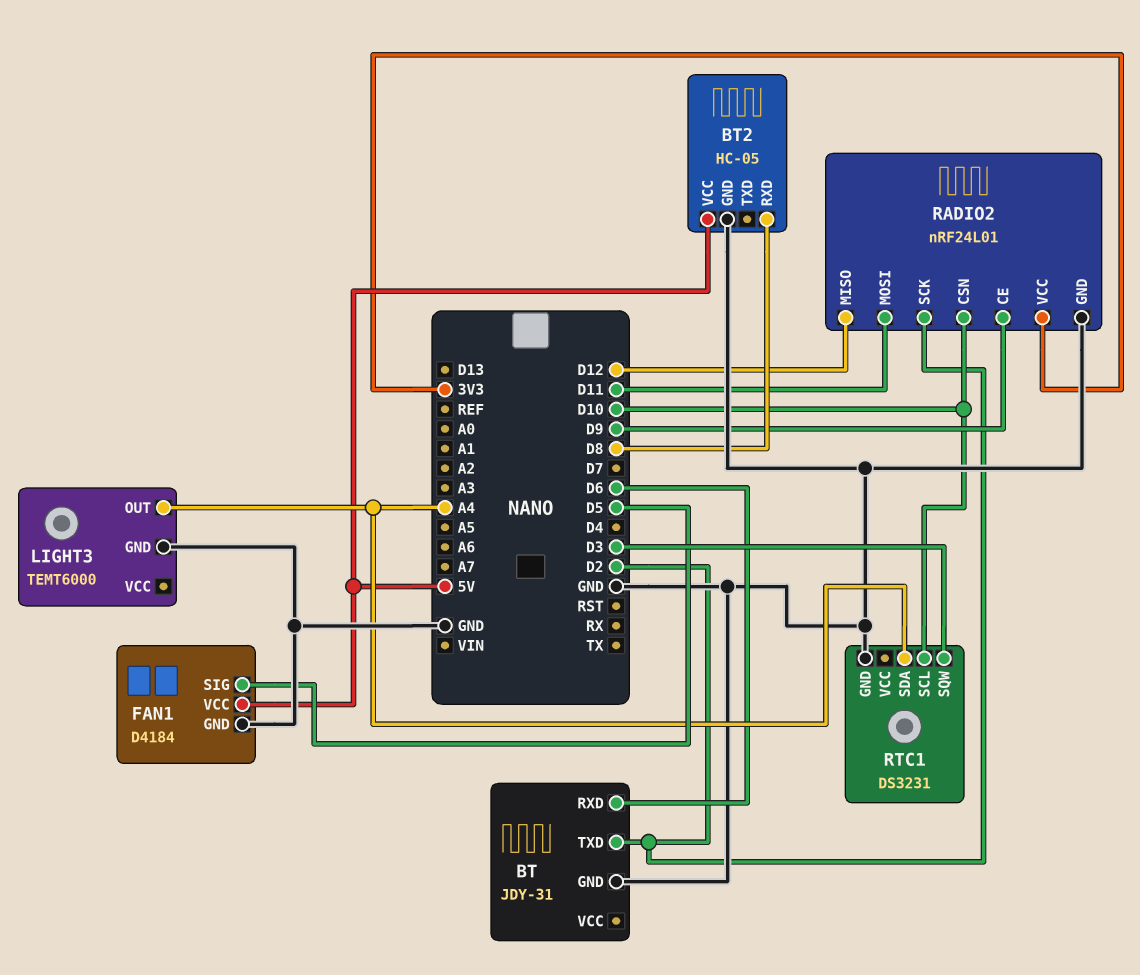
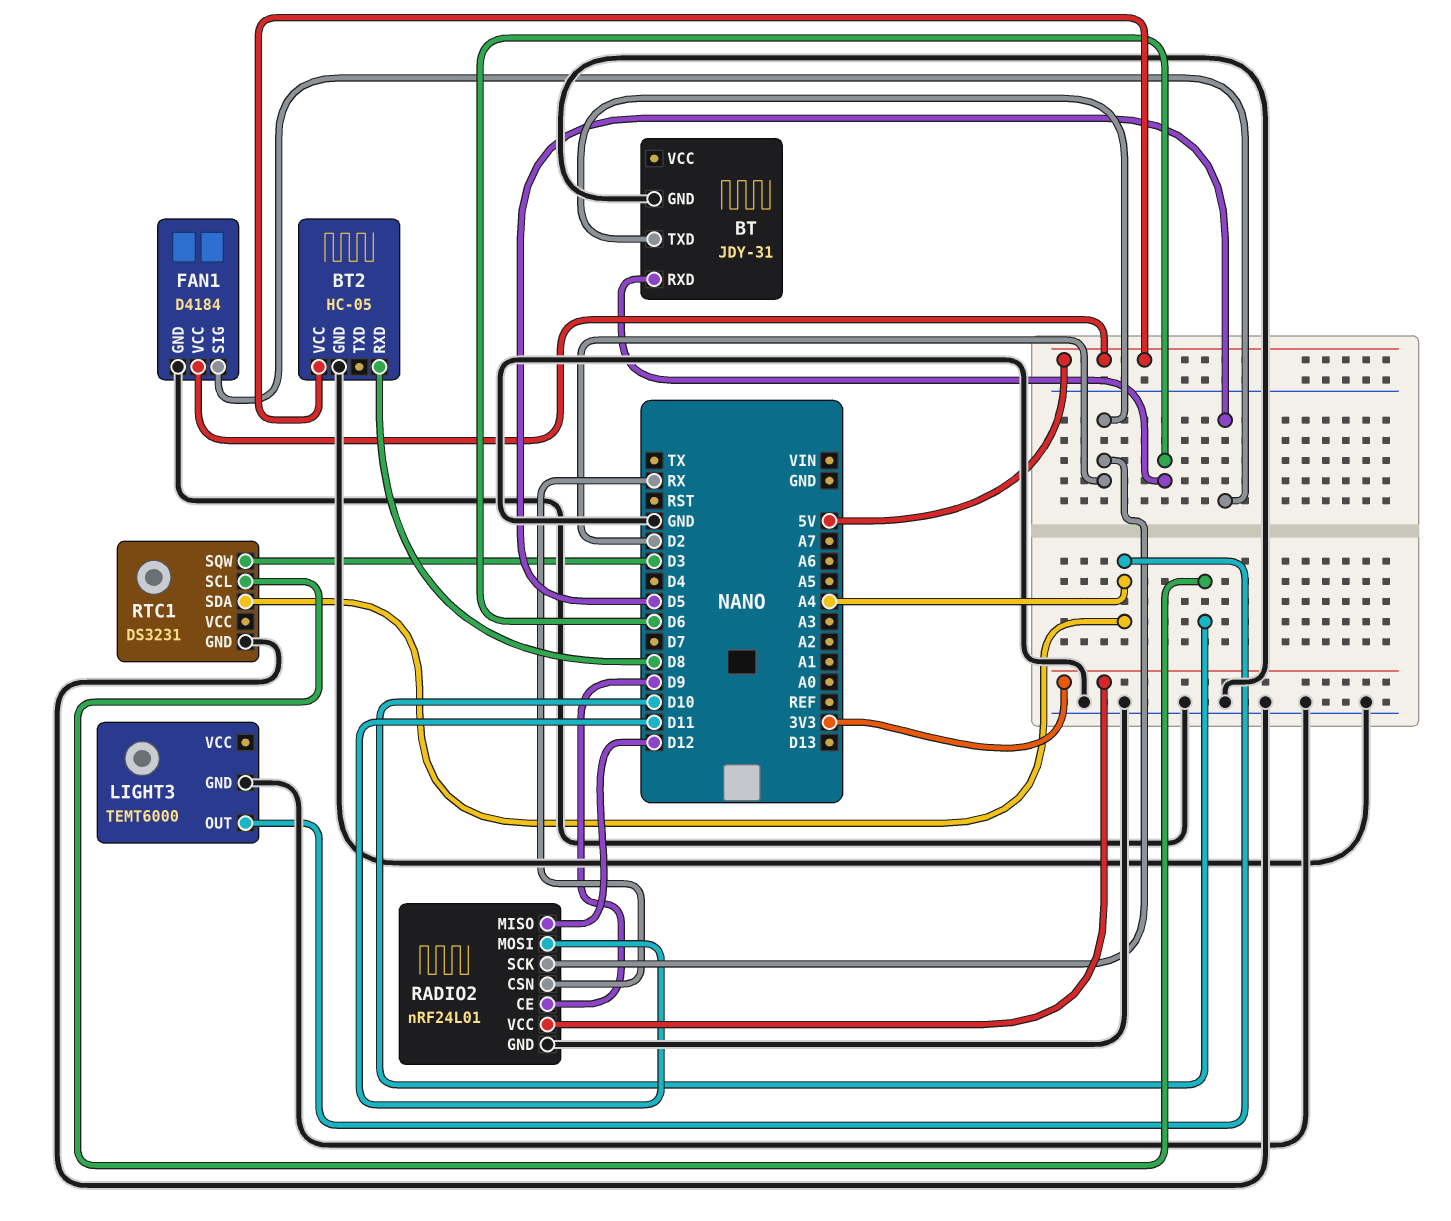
RADIO2 pin CSN: D10 -> RX

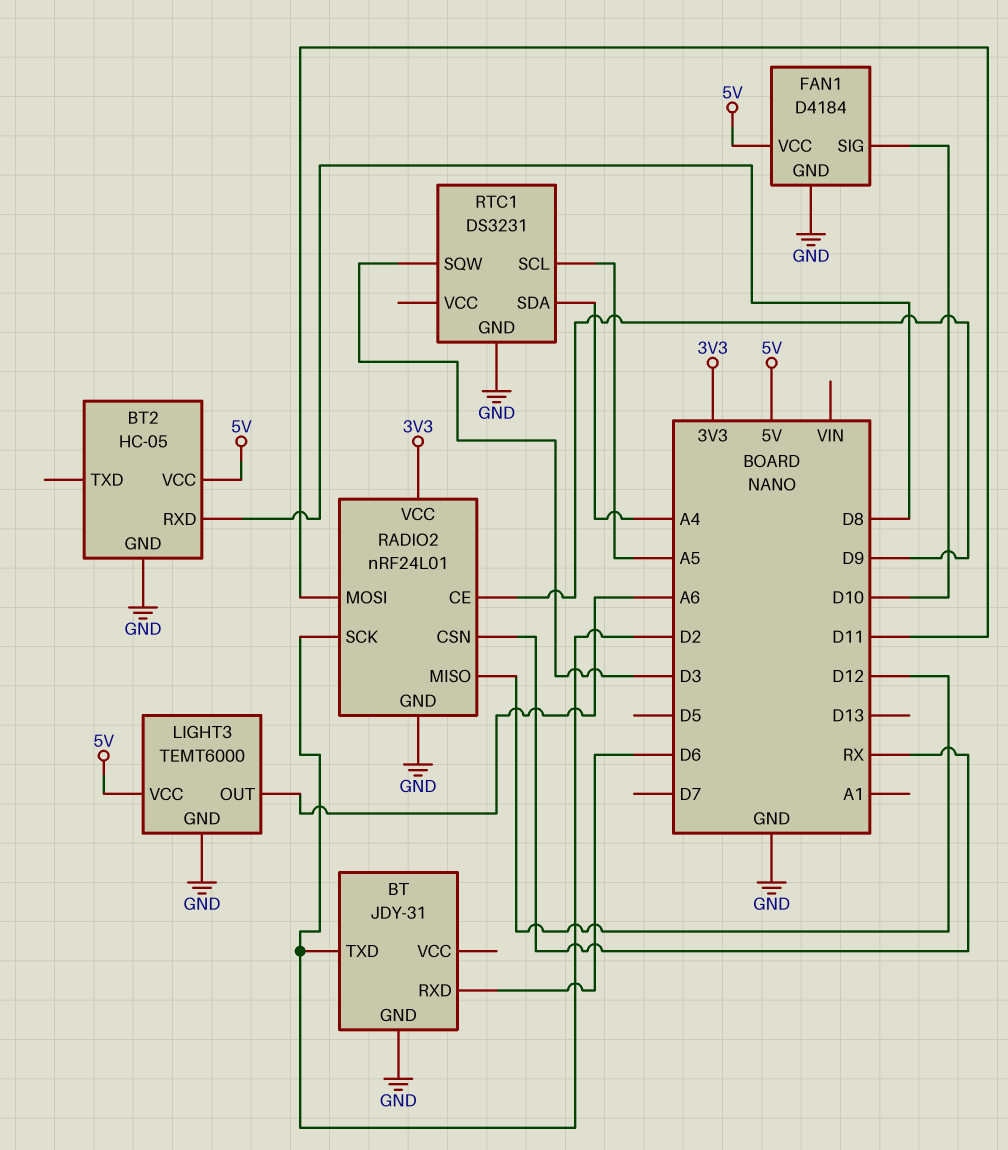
FAN1 pin SIG: D5 -> D10
LIGHT3 pin OUT: A4 -> A6
LIGHT3 pin VCC: none -> 5V
RTC1 pin SCL: D10 -> A5

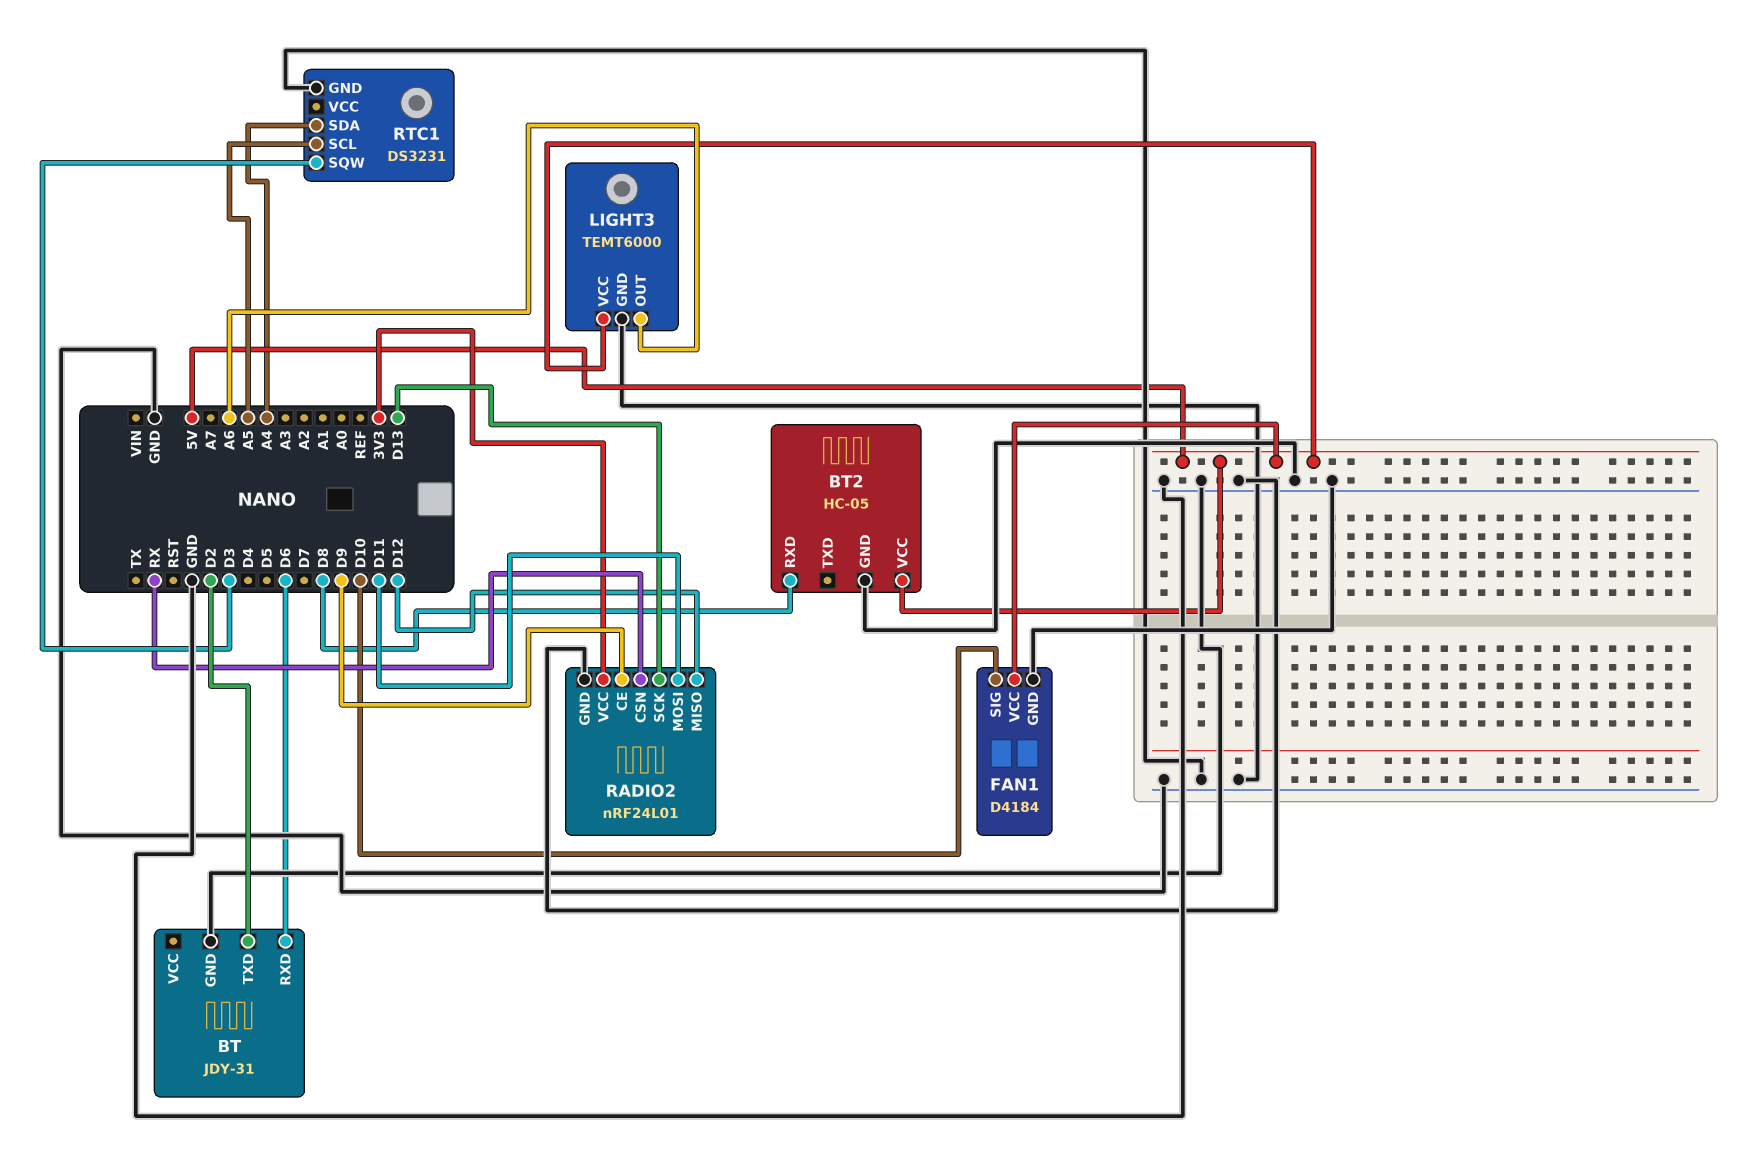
RADIO2 pin SCK: D2 -> D13

